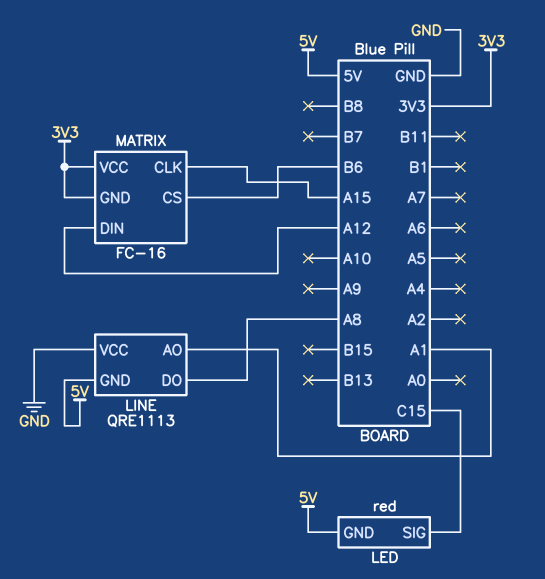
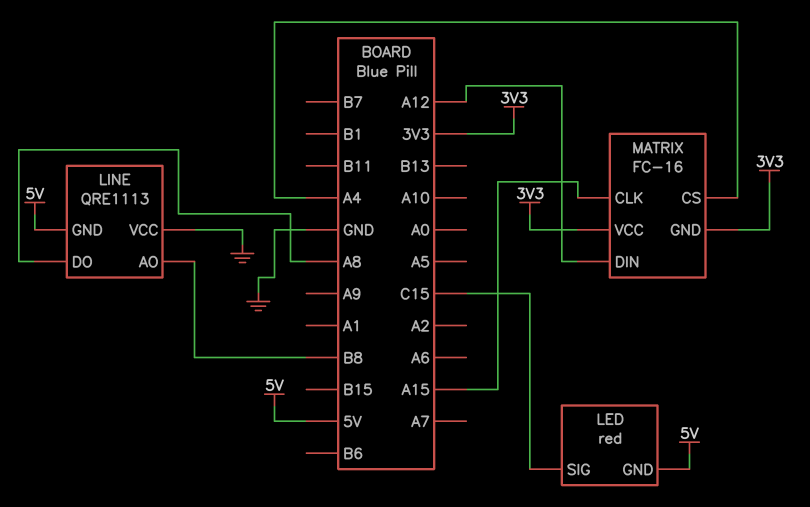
LINE pin AO: A1 -> B8
MATRIX pin CS: B6 -> A4

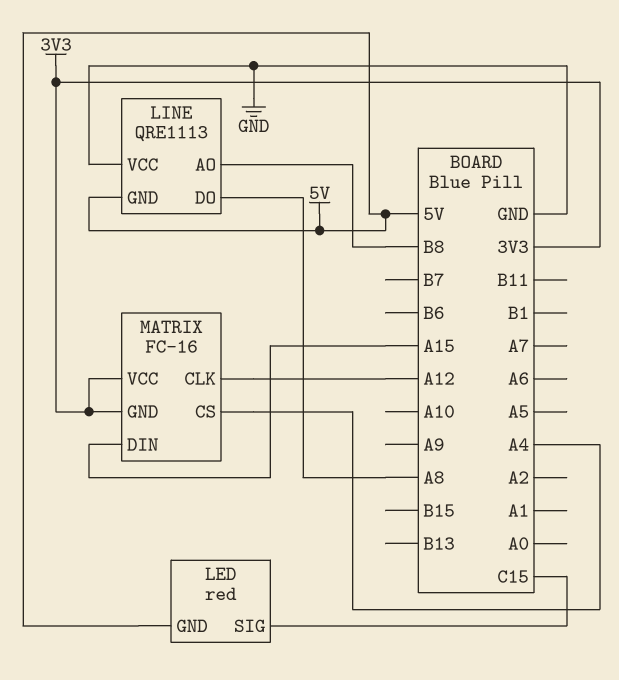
MATRIX pin CLK: A15 -> A12
MATRIX pin DIN: A12 -> A15

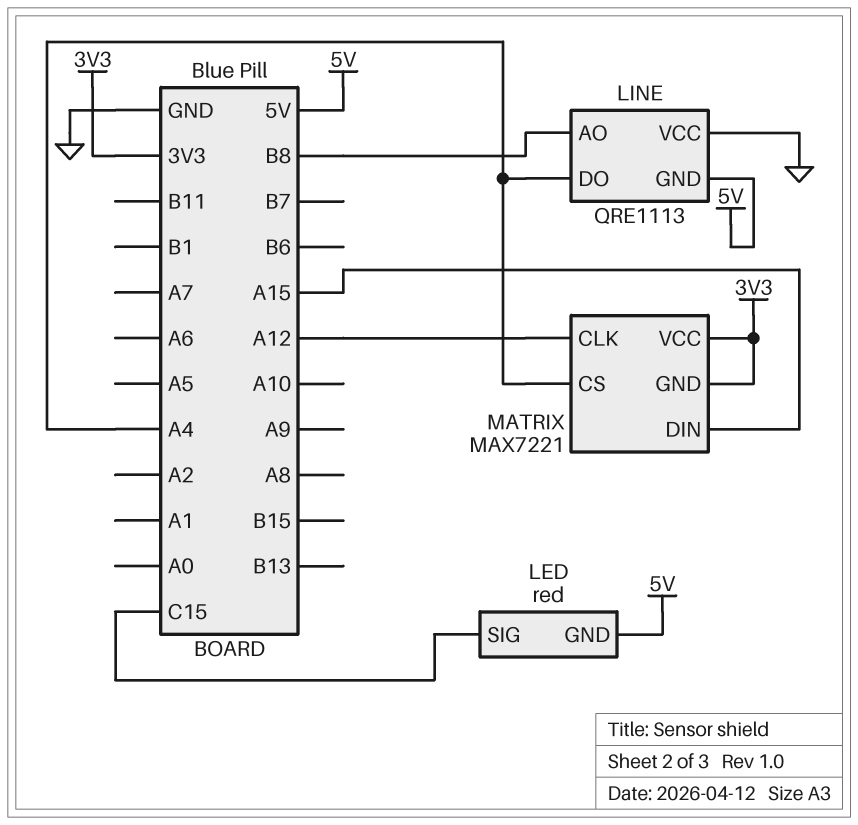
LINE pin DO: A8 -> A4
MATRIX: FC-16 -> MAX7221

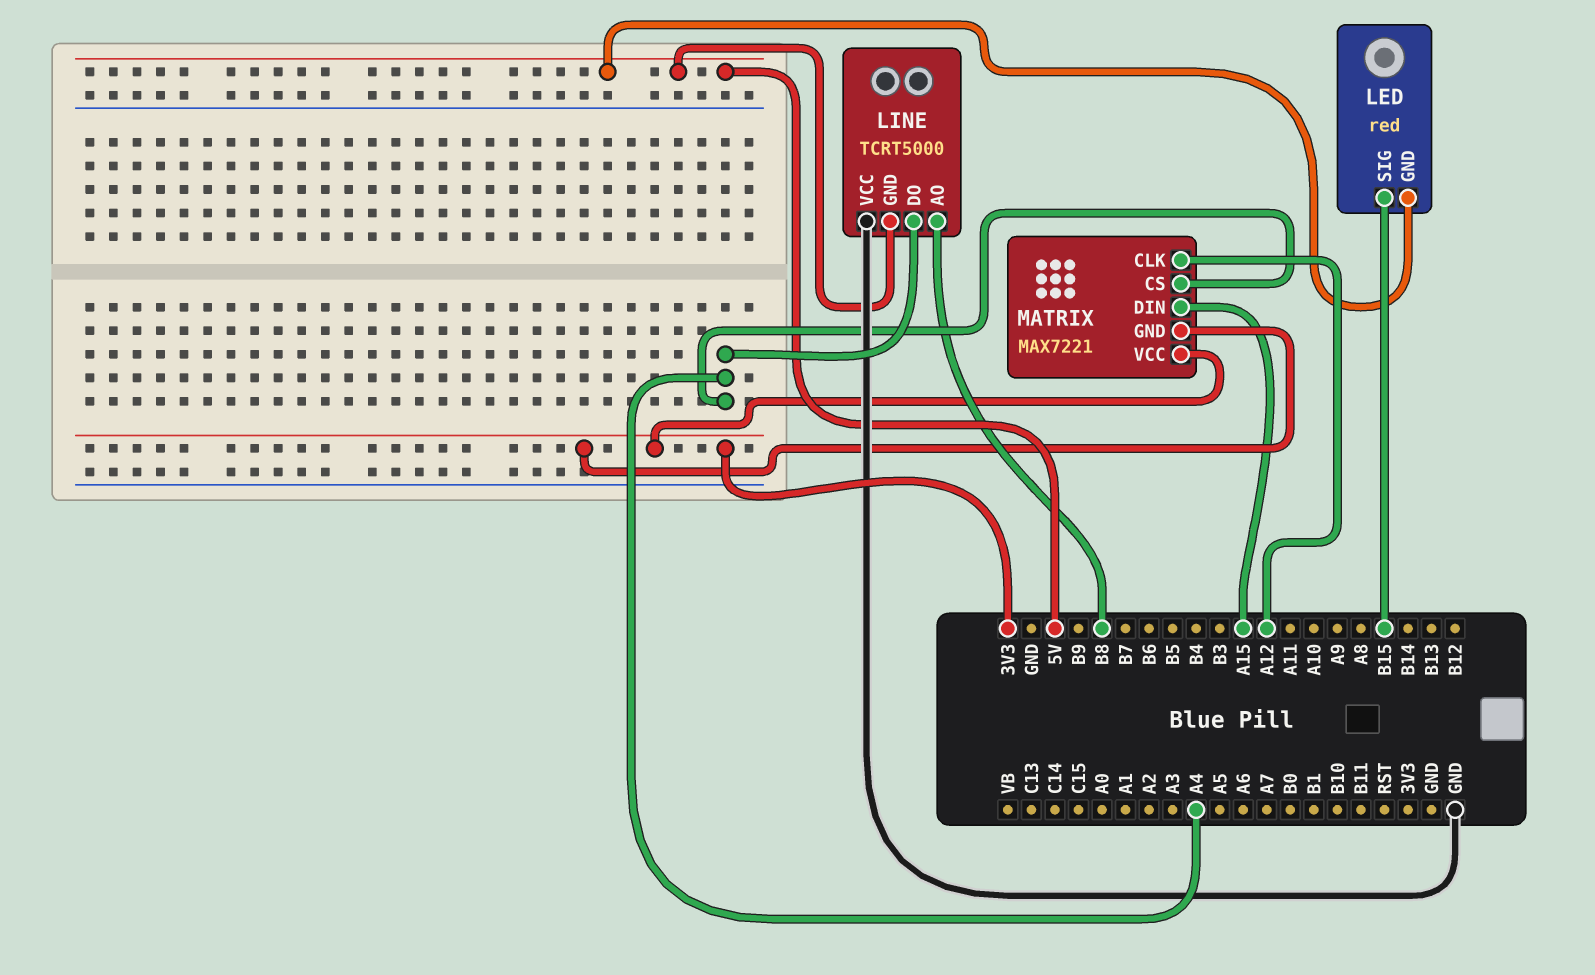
LED pin SIG: C15 -> B15
LINE: QRE1113 -> TCRT5000

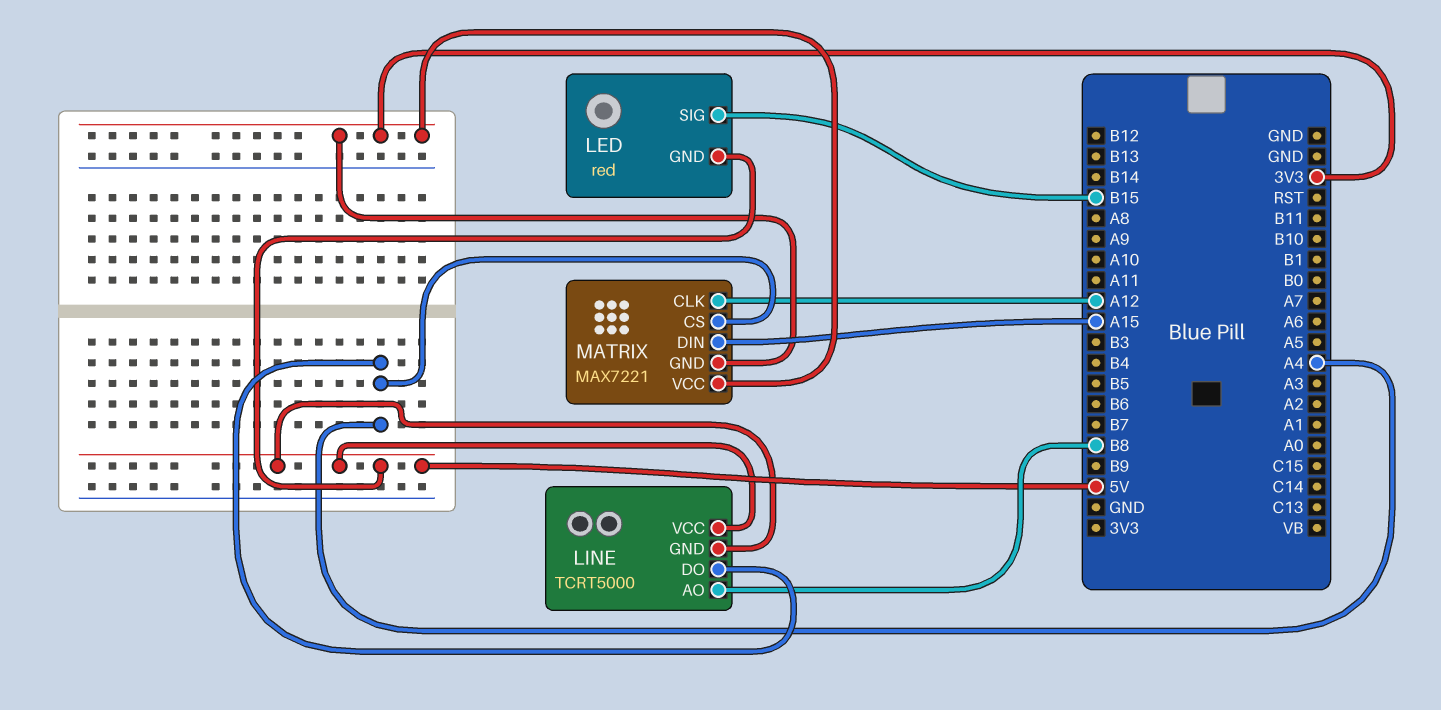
LINE pin VCC: GND -> 5V

